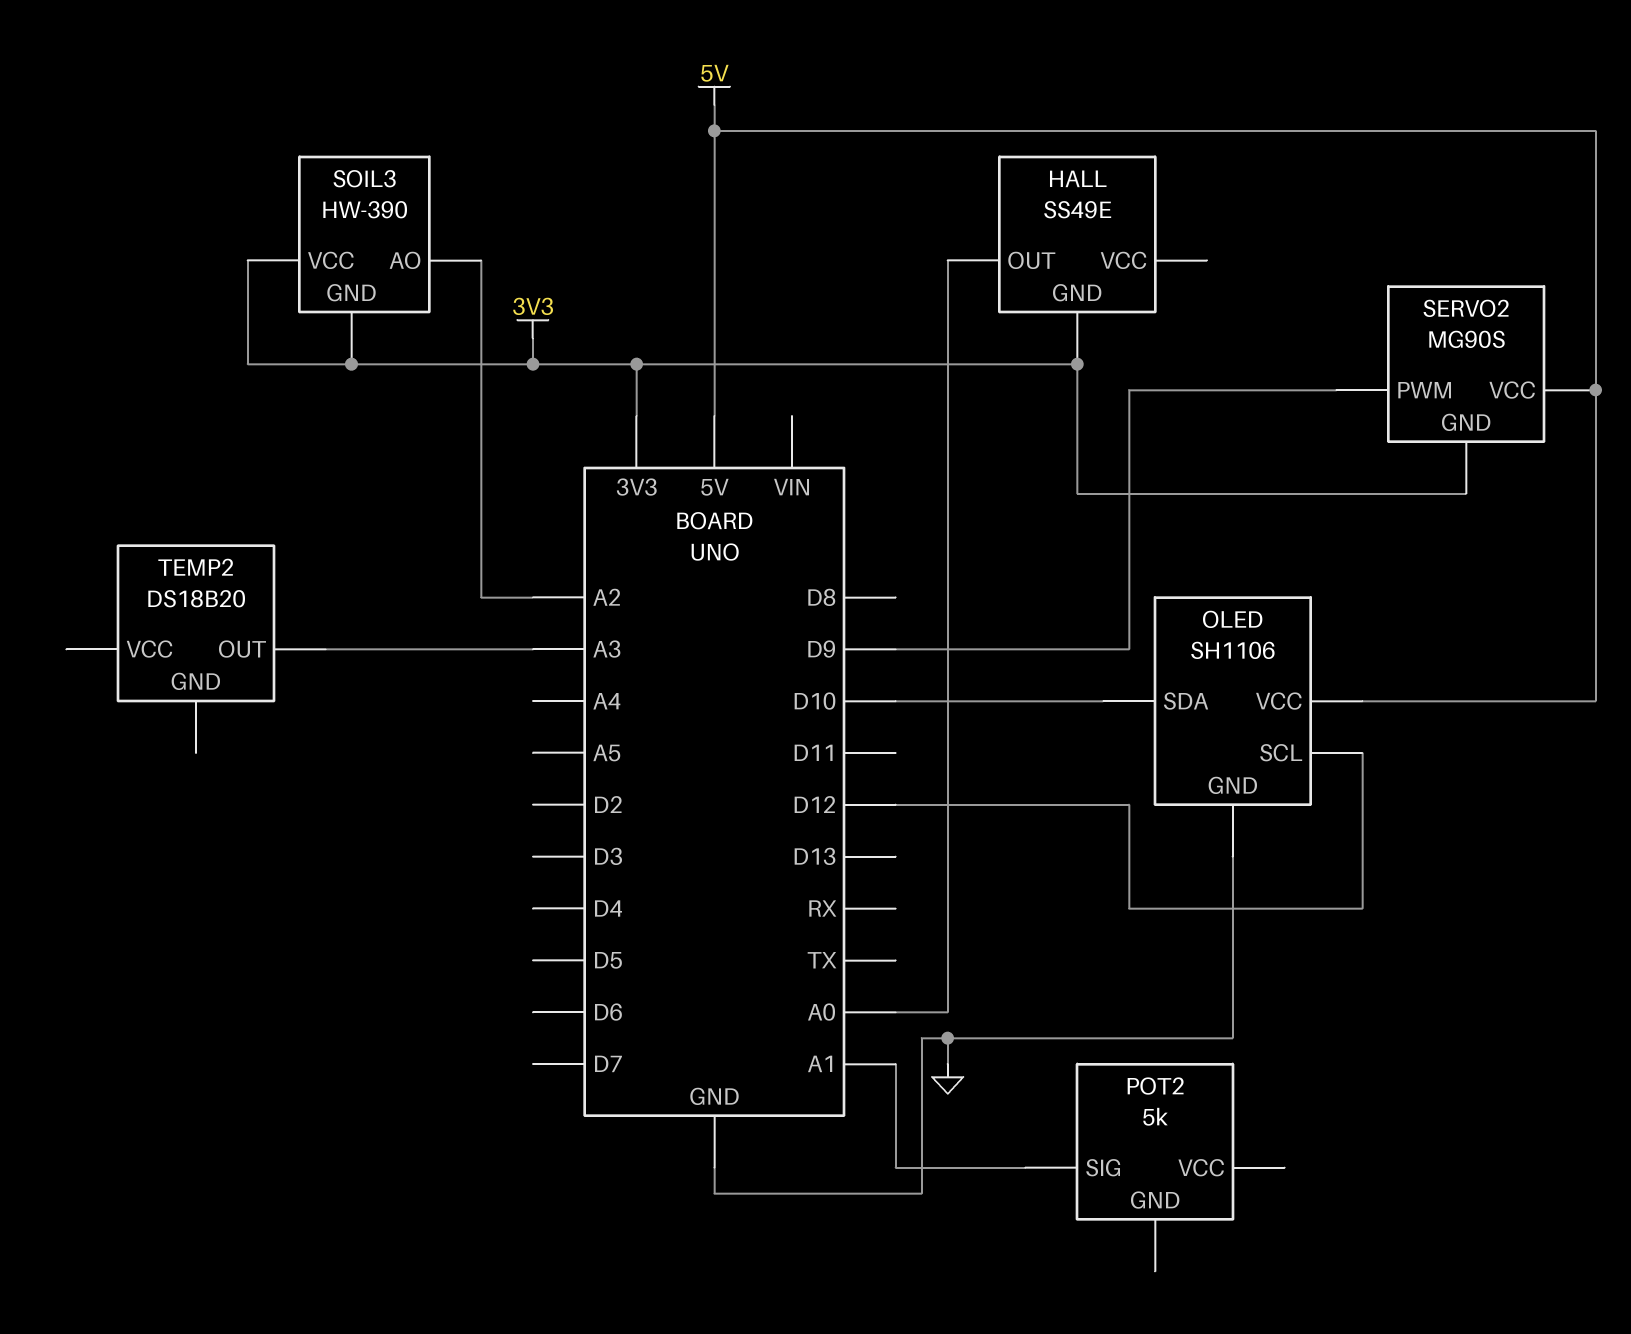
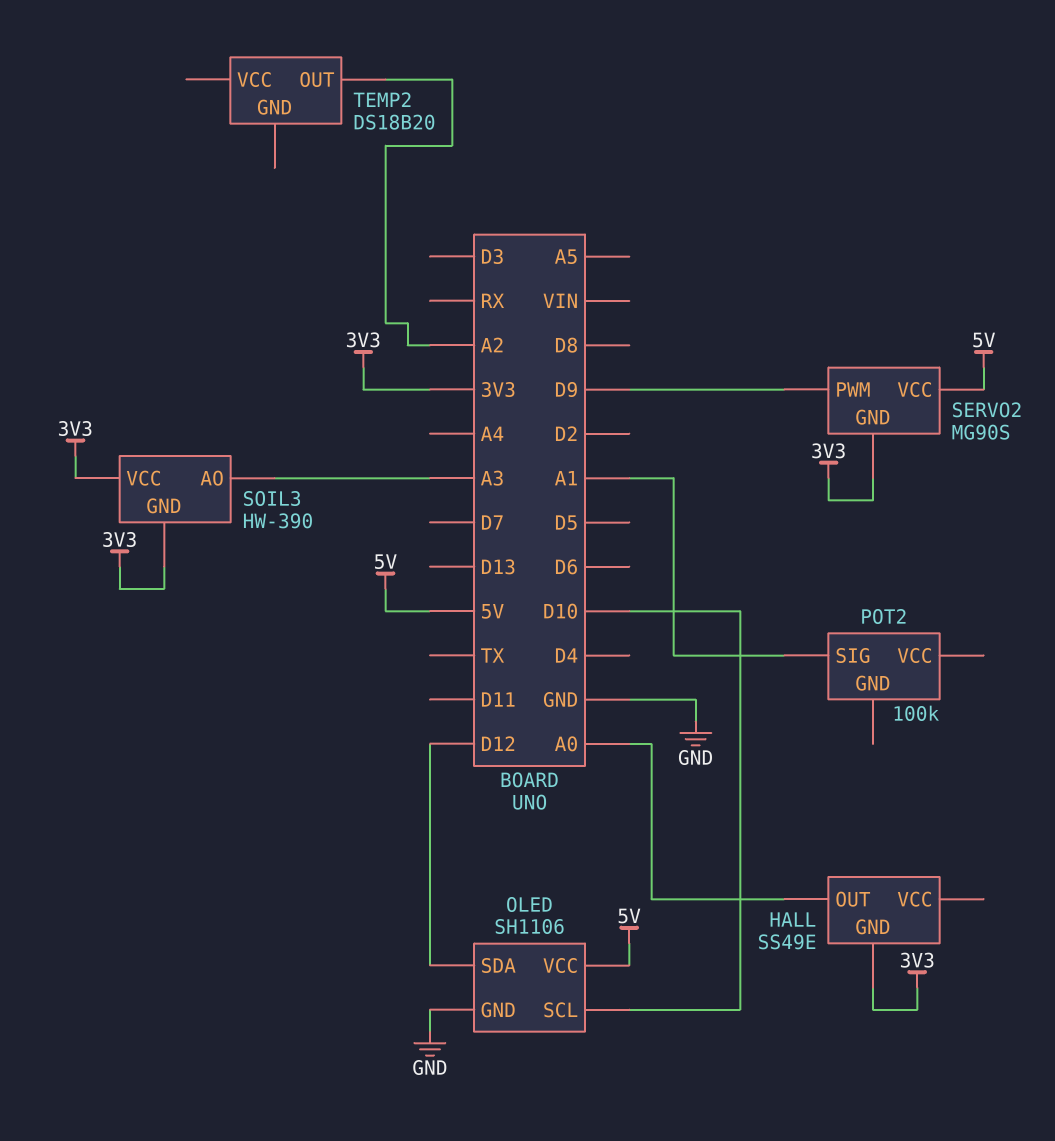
OLED pin SCL: D12 -> D10
OLED pin SDA: D10 -> D12
POT2: 5k -> 100k
SOIL3 pin AO: A2 -> A3
TEMP2 pin OUT: A3 -> A2

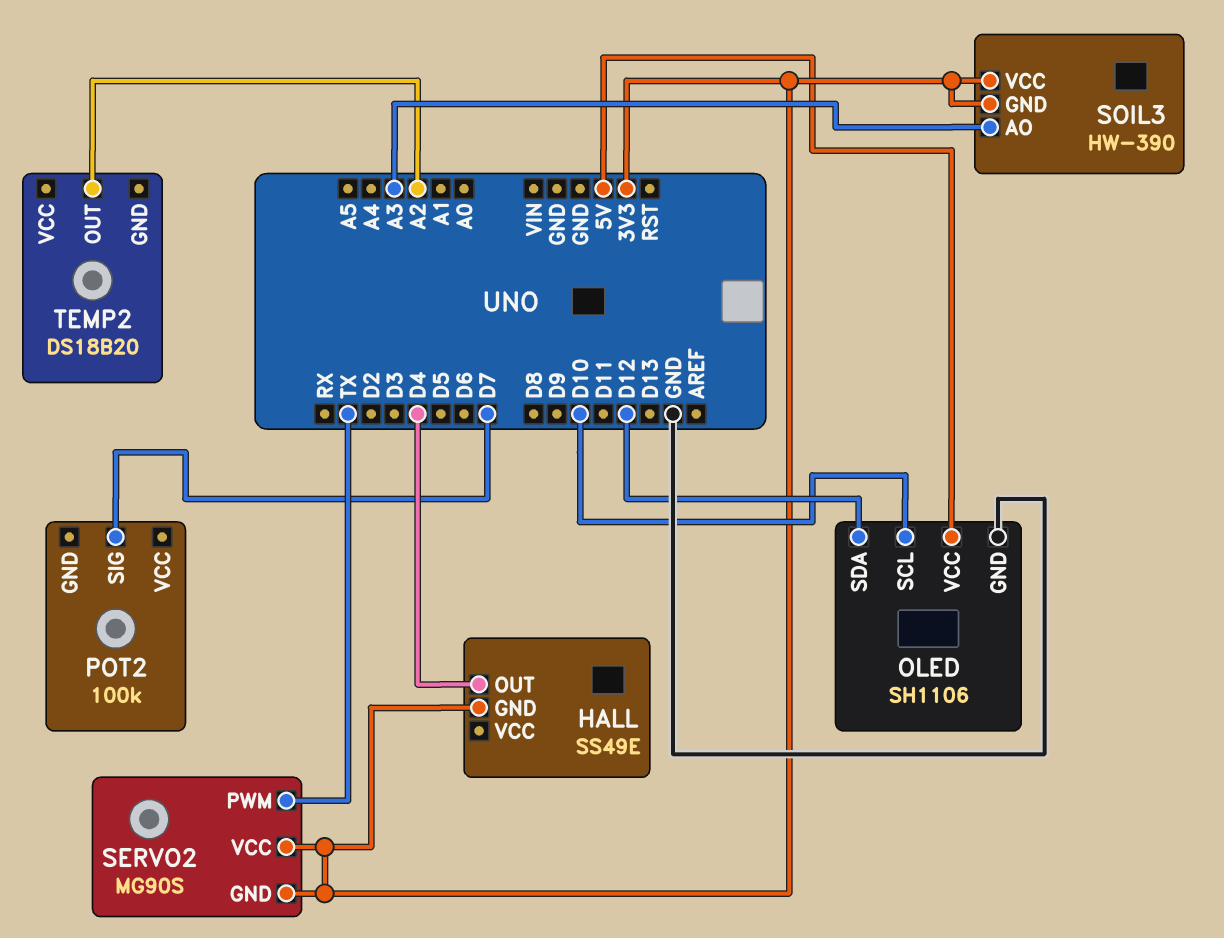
HALL pin OUT: A0 -> D4
POT2 pin SIG: A1 -> D7
SERVO2 pin PWM: D9 -> TX
SERVO2 pin VCC: 5V -> 3V3

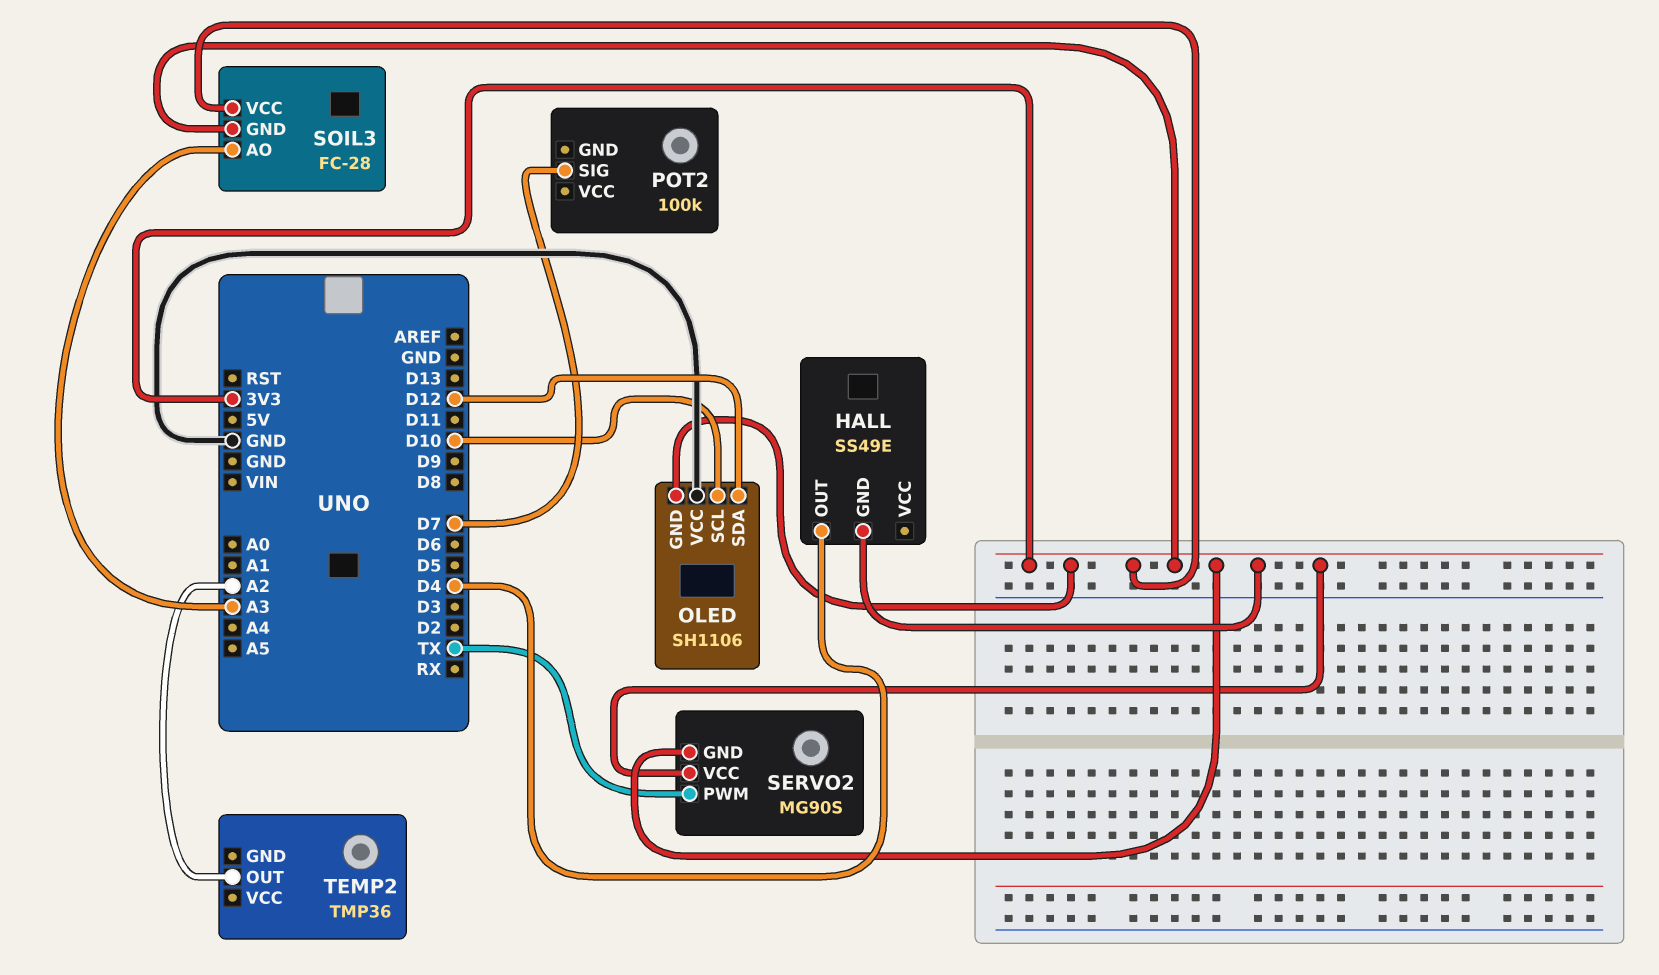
OLED pin GND: GND -> 3V3
OLED pin VCC: 5V -> GND
SOIL3: HW-390 -> FC-28
TEMP2: DS18B20 -> TMP36

